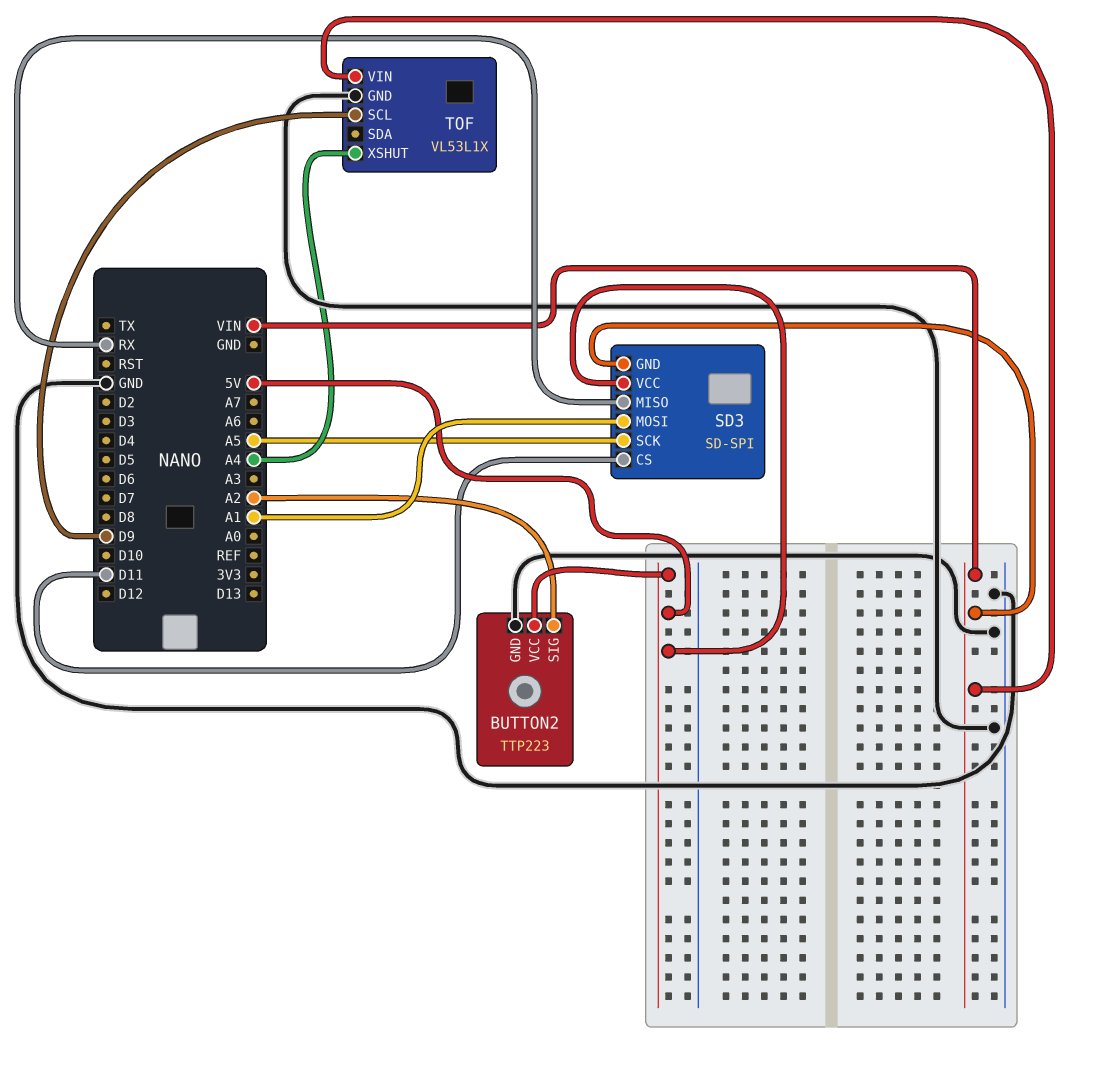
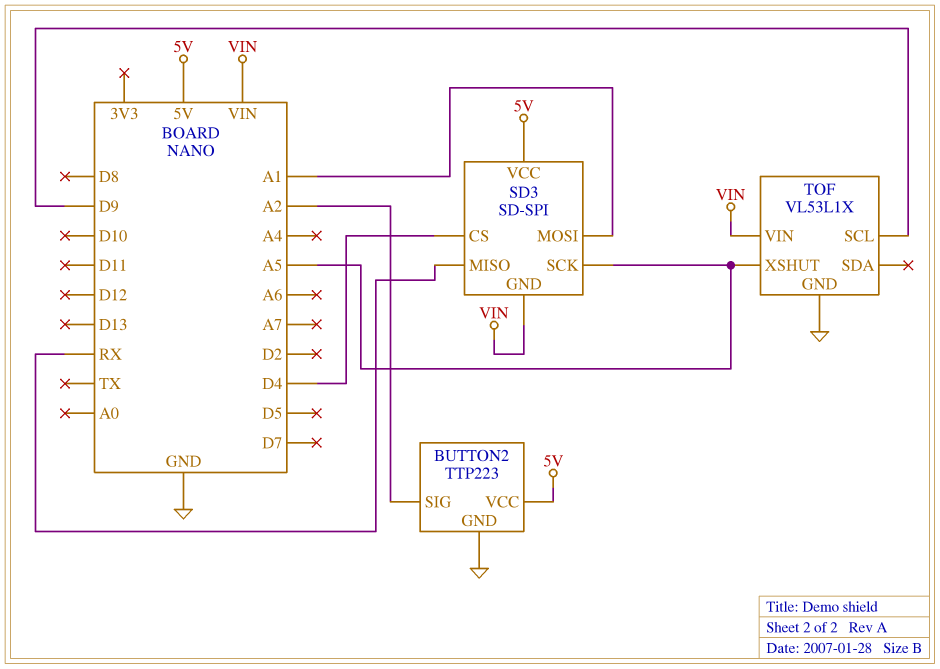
SD3 pin CS: D11 -> D4
TOF pin XSHUT: A4 -> A5

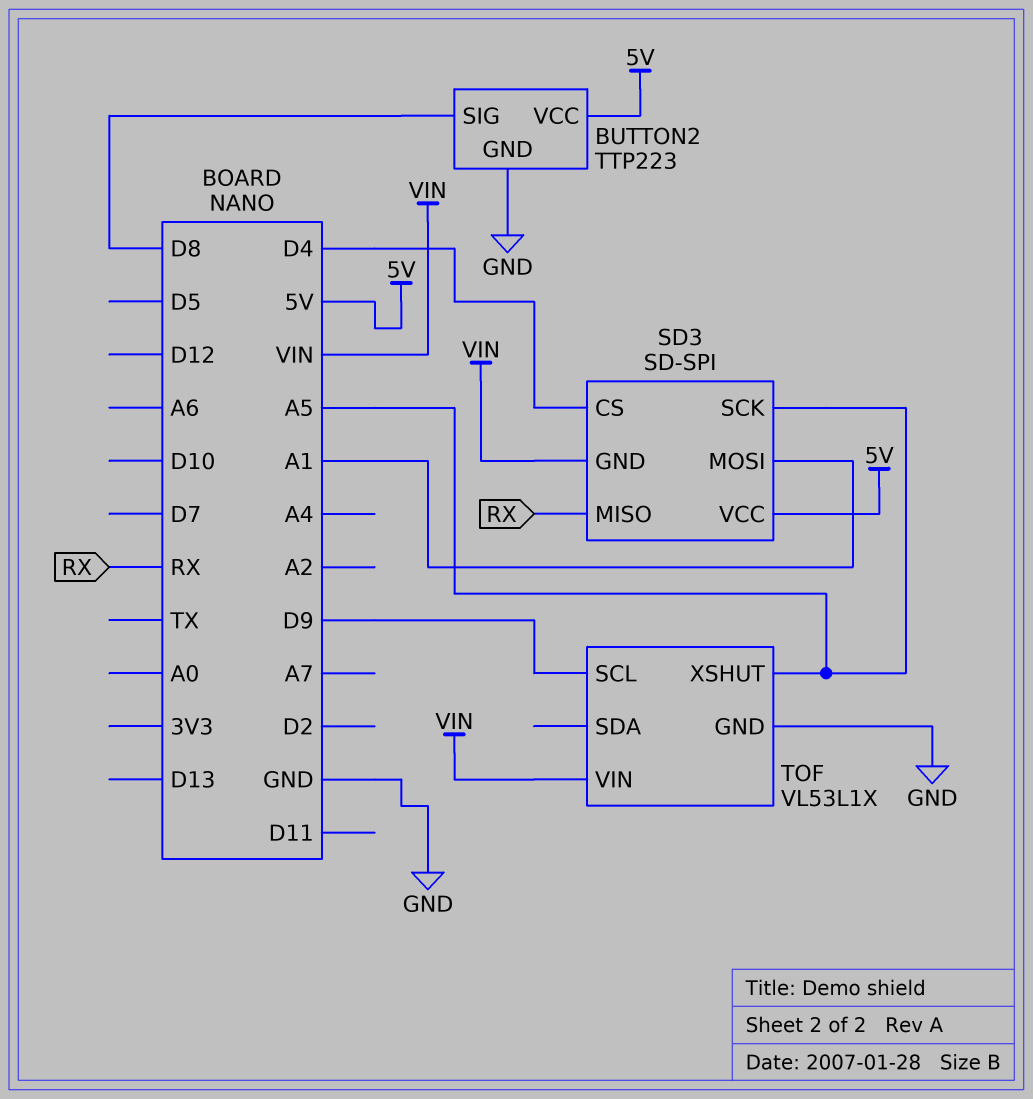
BUTTON2 pin SIG: A2 -> D8

